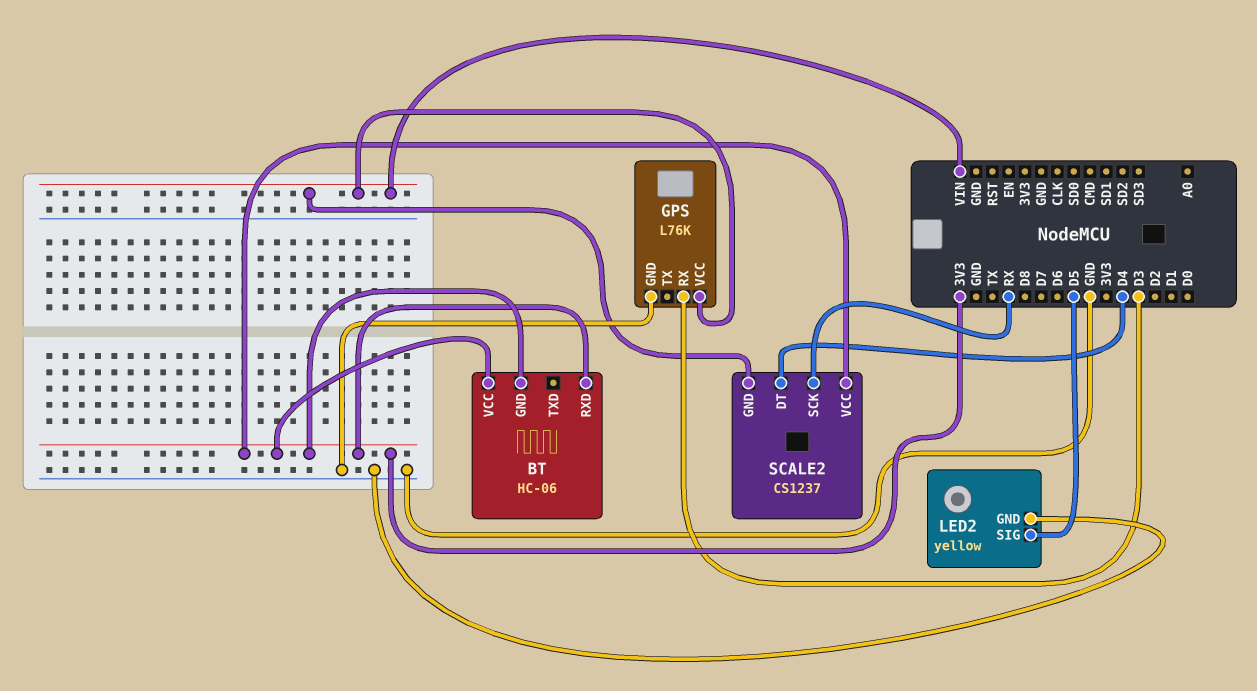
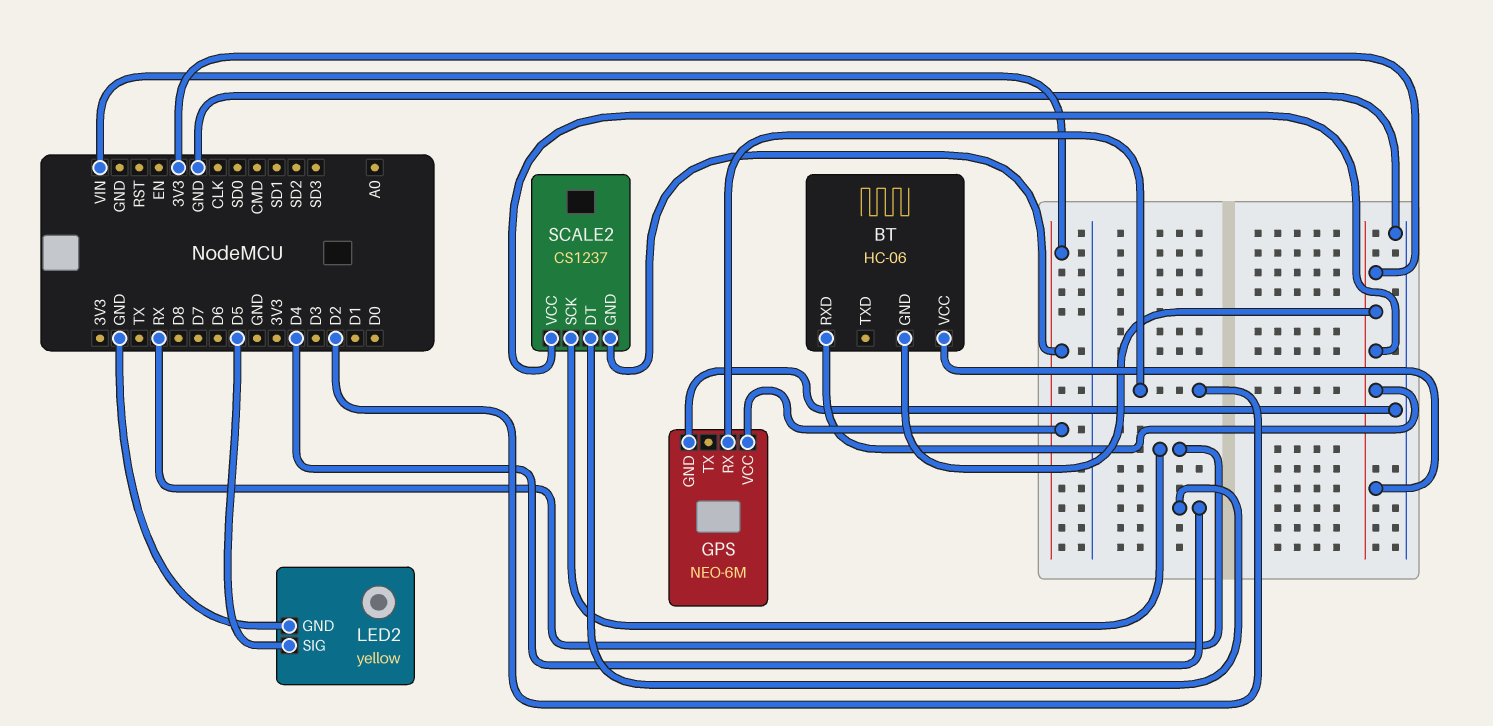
GPS: L76K -> NEO-6M
GPS pin RX: D3 -> D2

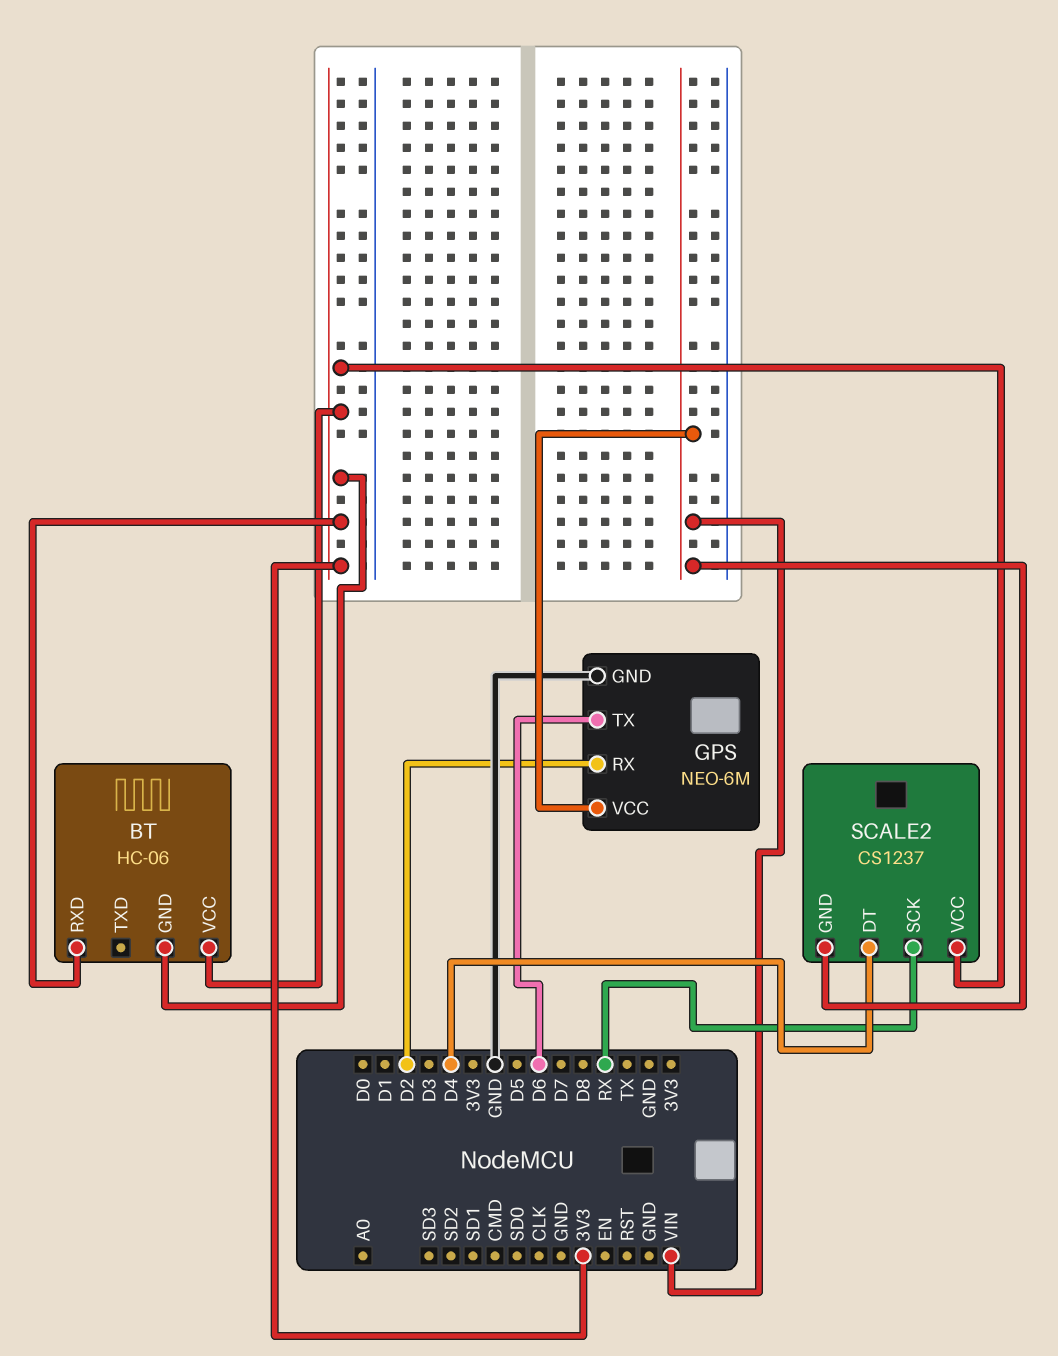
GPS pin TX: none -> D6
LED2: yellow -> none
LED2 pin GND: GND -> none
LED2 pin SIG: D5 -> none

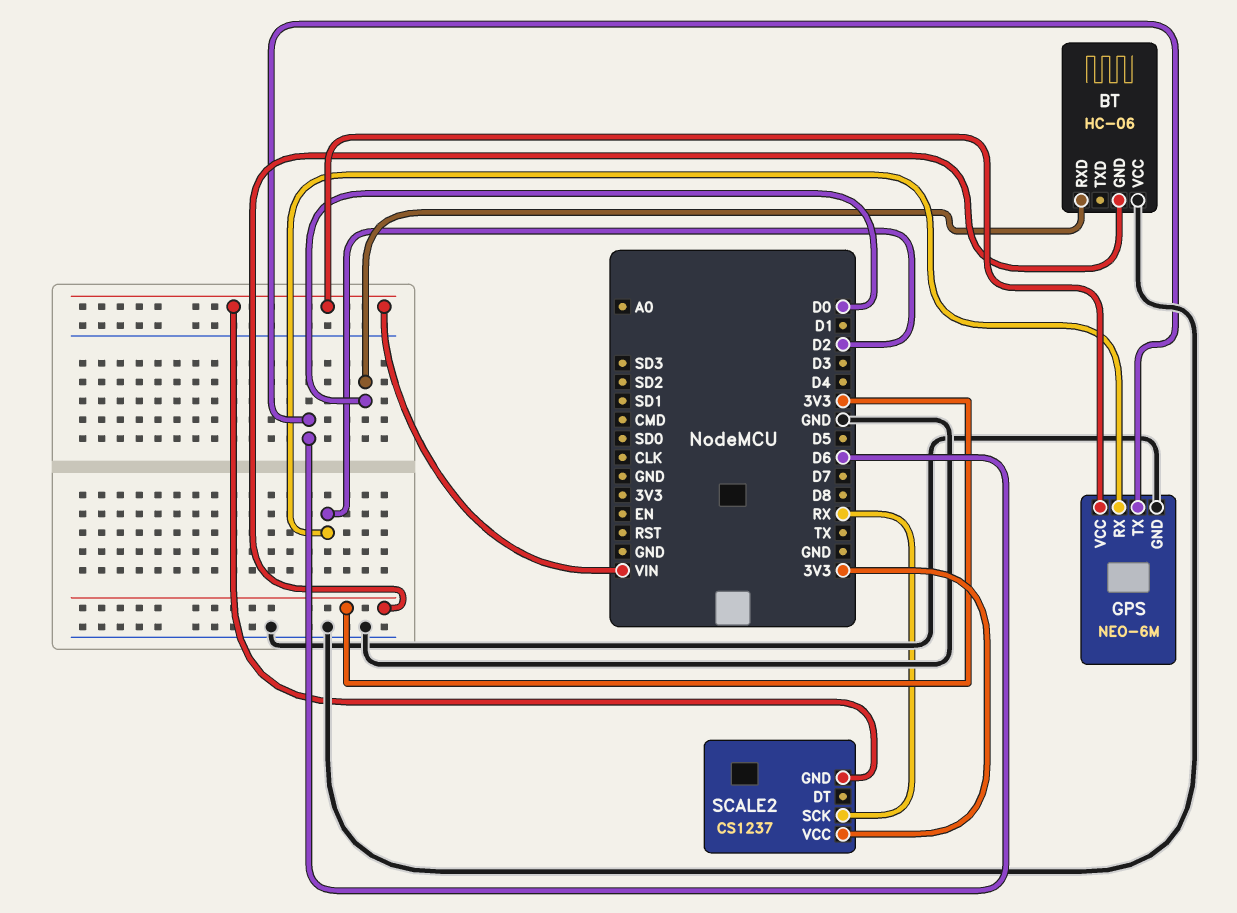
BT pin RXD: 3V3 -> D0
BT pin VCC: 3V3 -> GND
SCALE2 pin DT: D4 -> none

